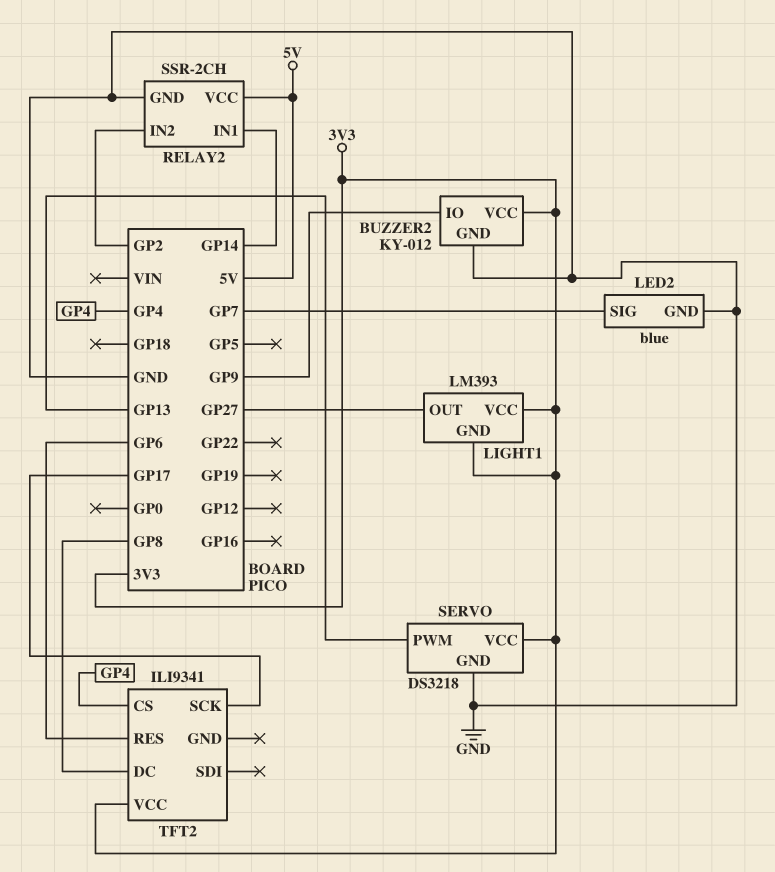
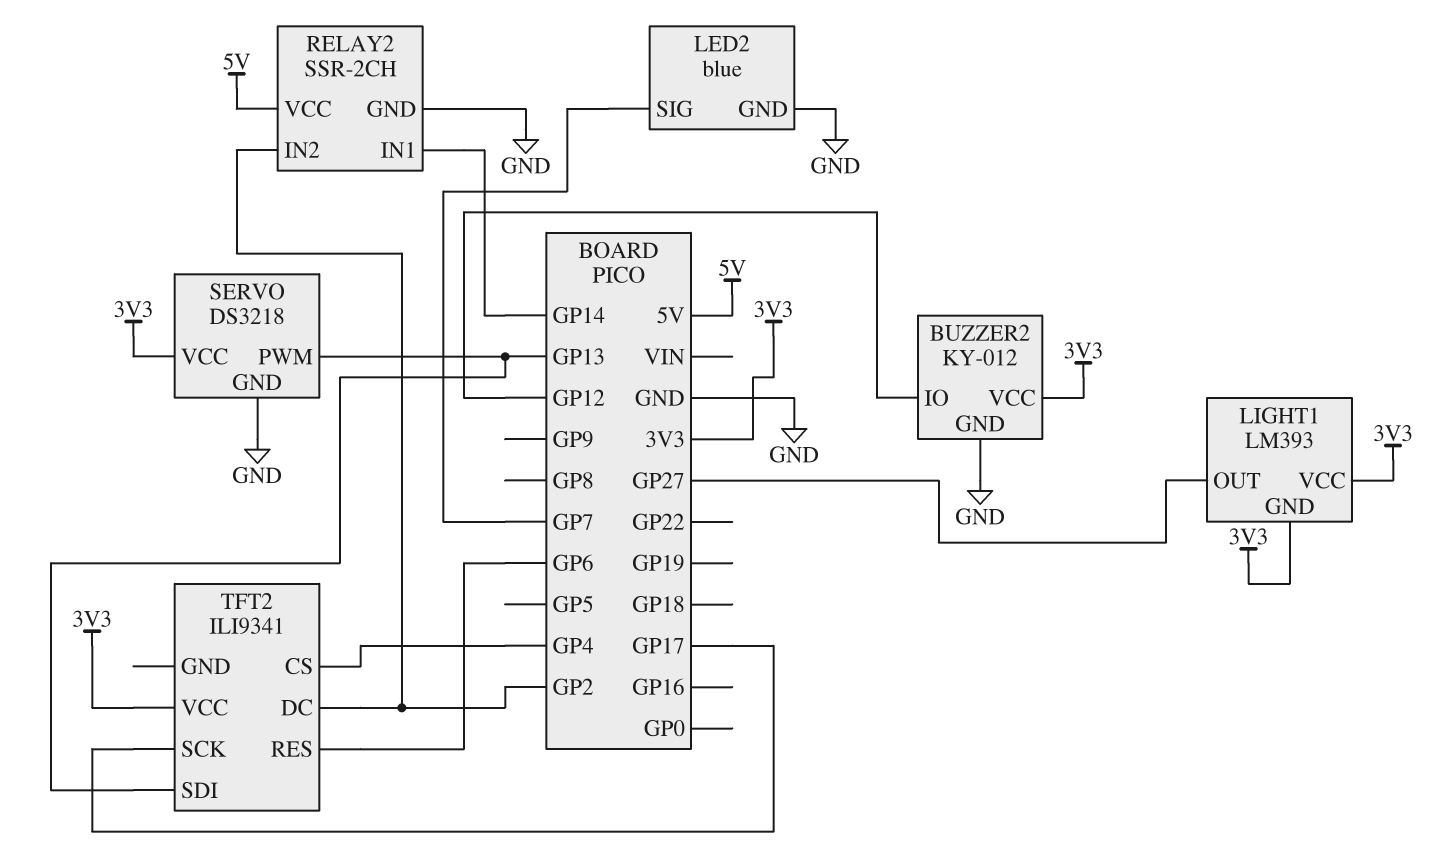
BUZZER2 pin IO: GP9 -> GP12
TFT2 pin DC: GP8 -> GP2
TFT2 pin SDI: none -> GP13

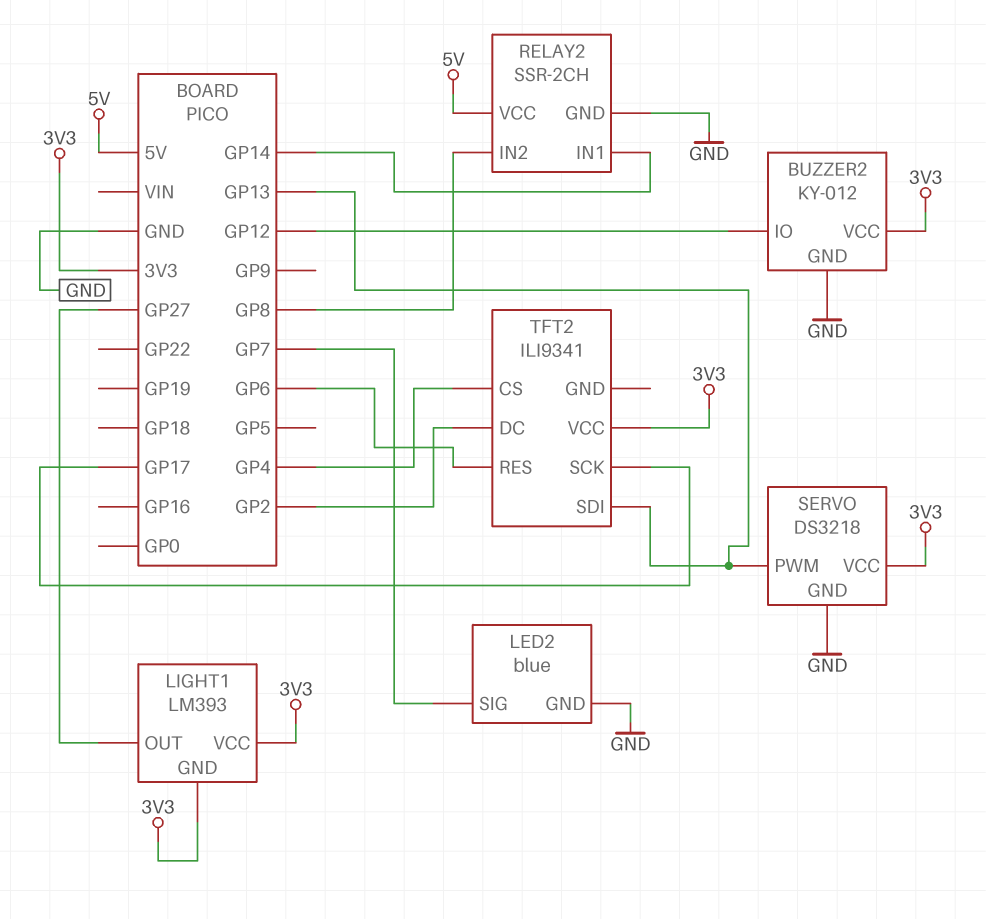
RELAY2 pin IN2: GP2 -> GP8

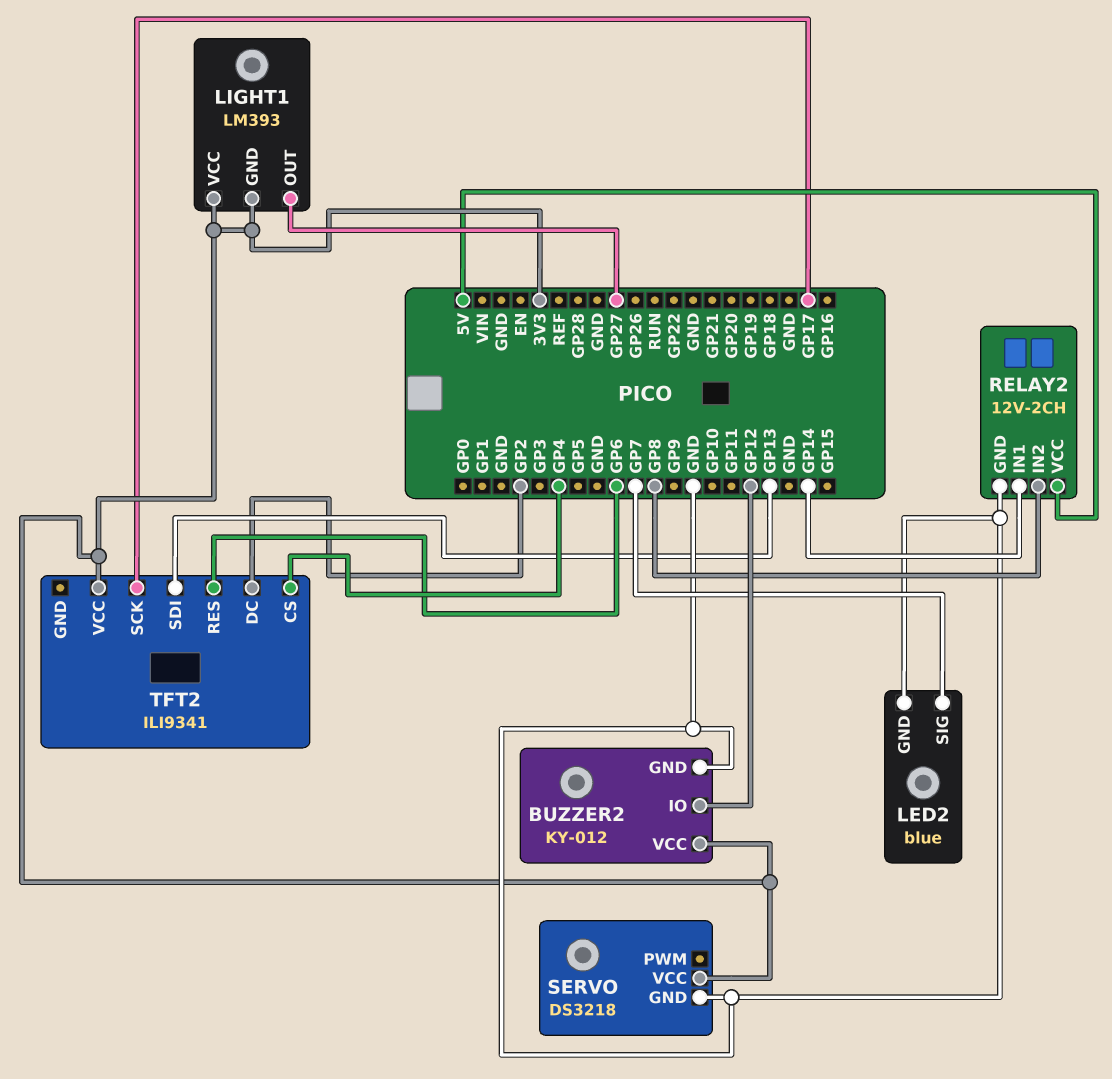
RELAY2: SSR-2CH -> 12V-2CH
SERVO pin PWM: GP13 -> none

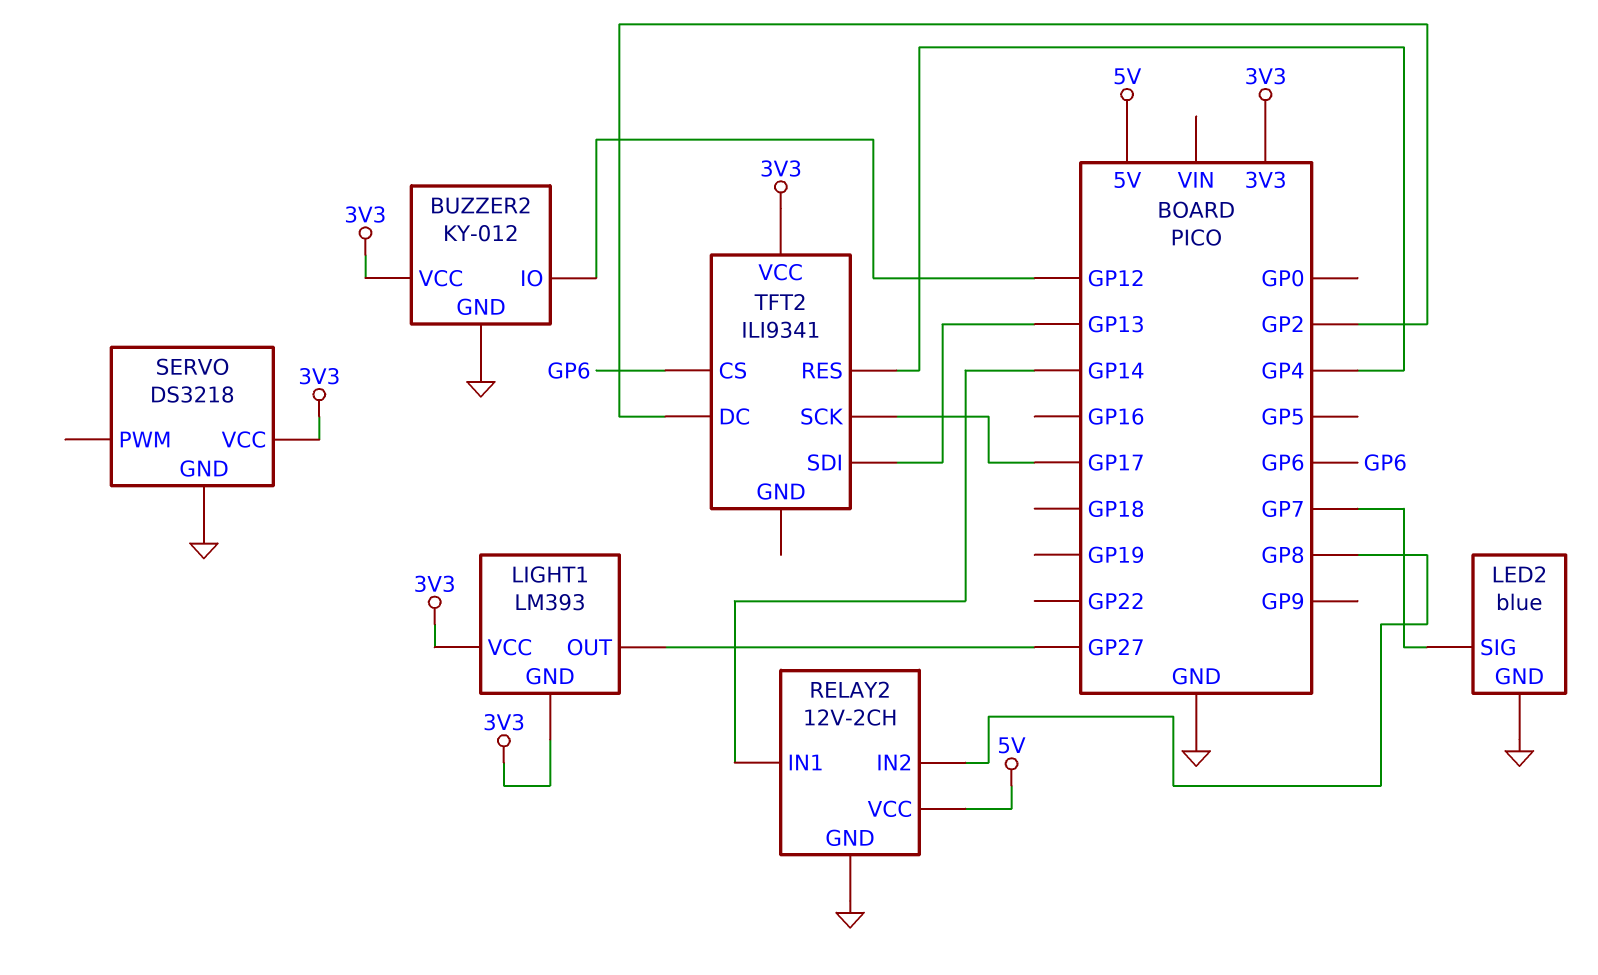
TFT2 pin CS: GP4 -> GP6
TFT2 pin RES: GP6 -> GP4

